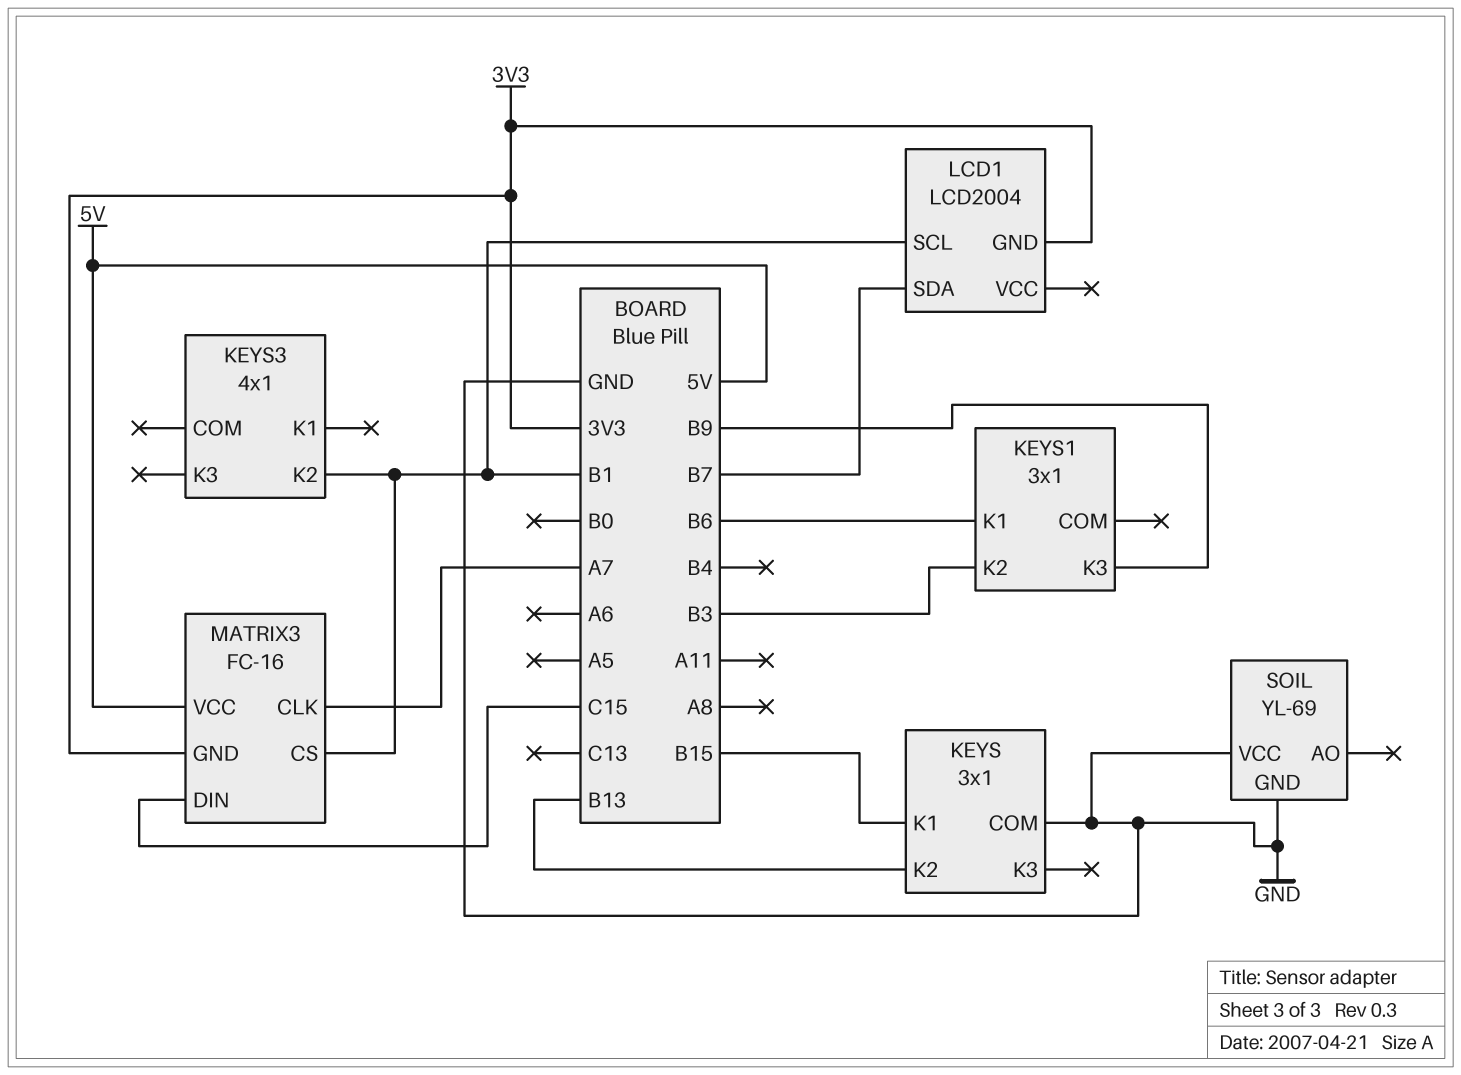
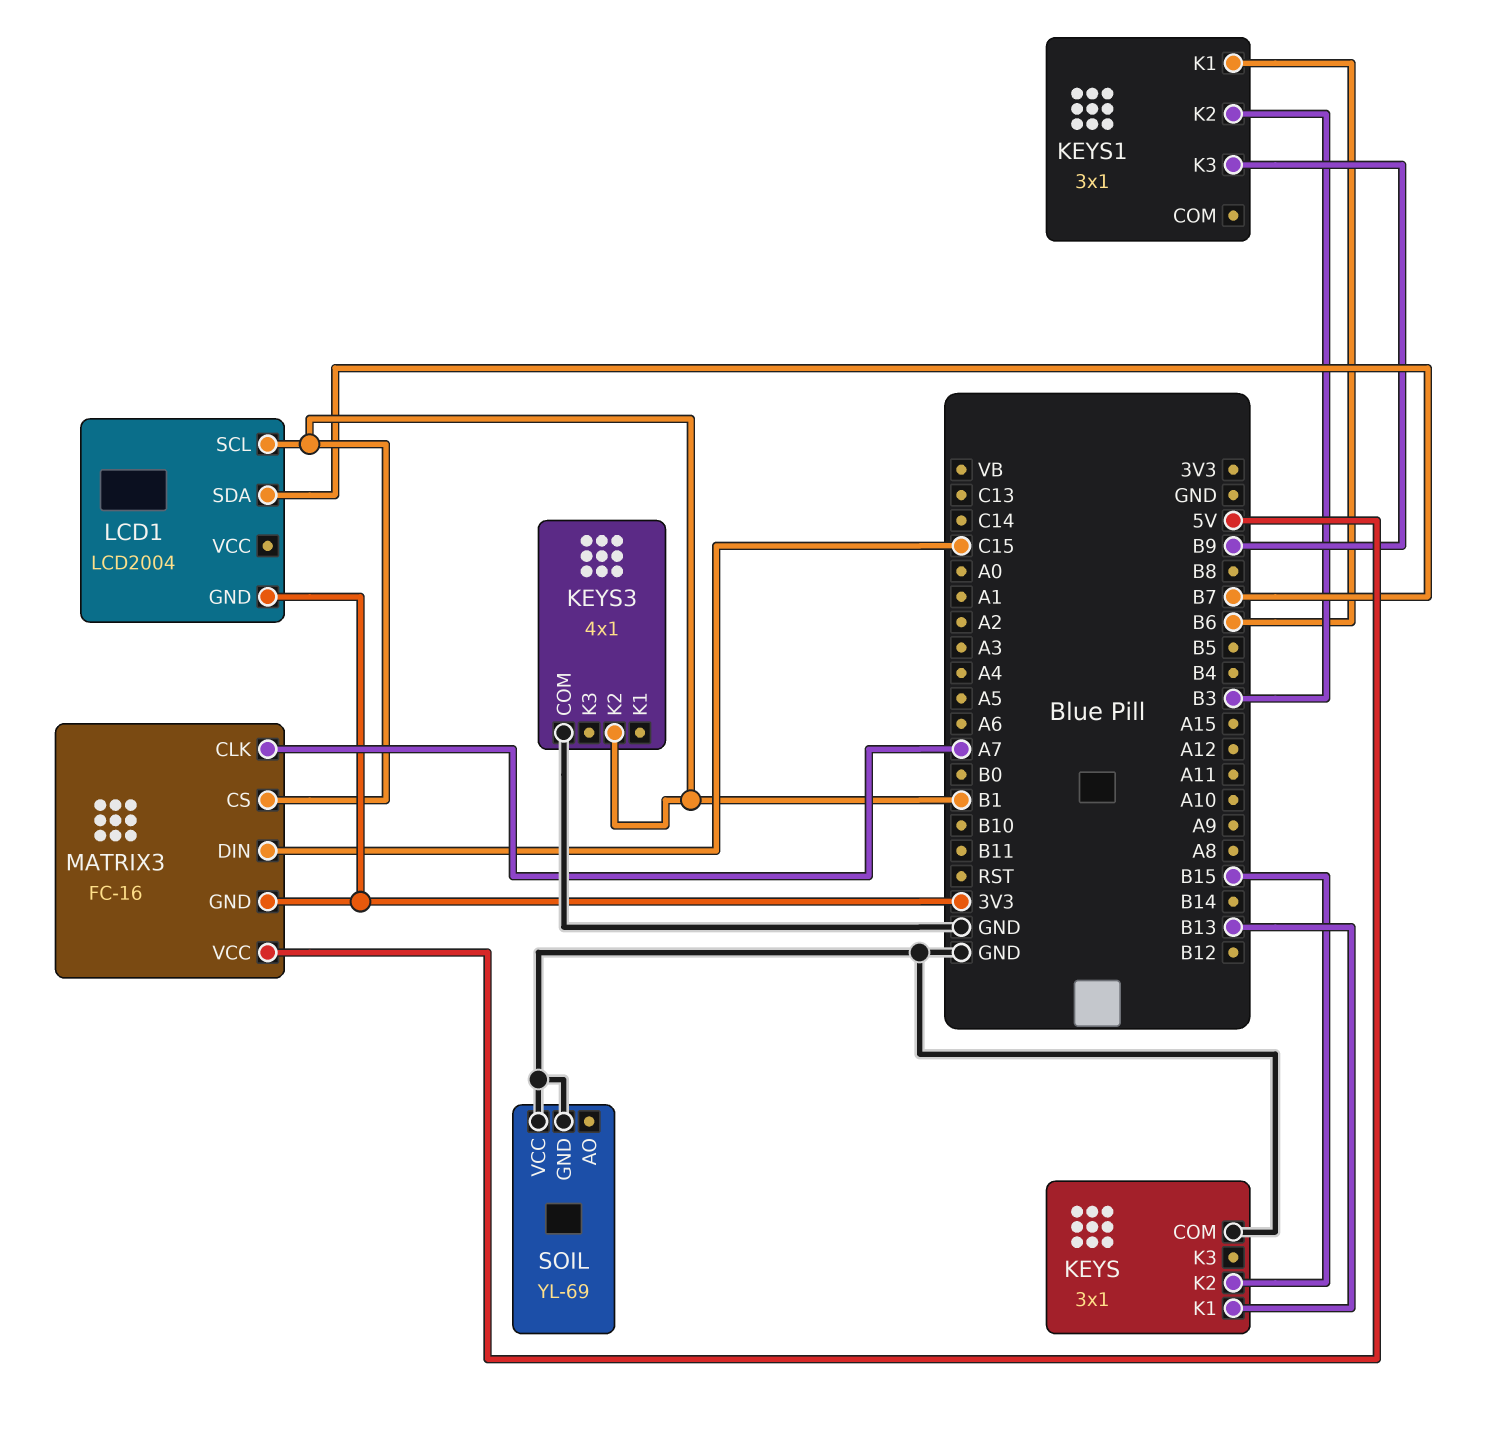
KEYS pin K1: B15 -> B13
KEYS pin K2: B13 -> B15
KEYS3 pin COM: none -> GND

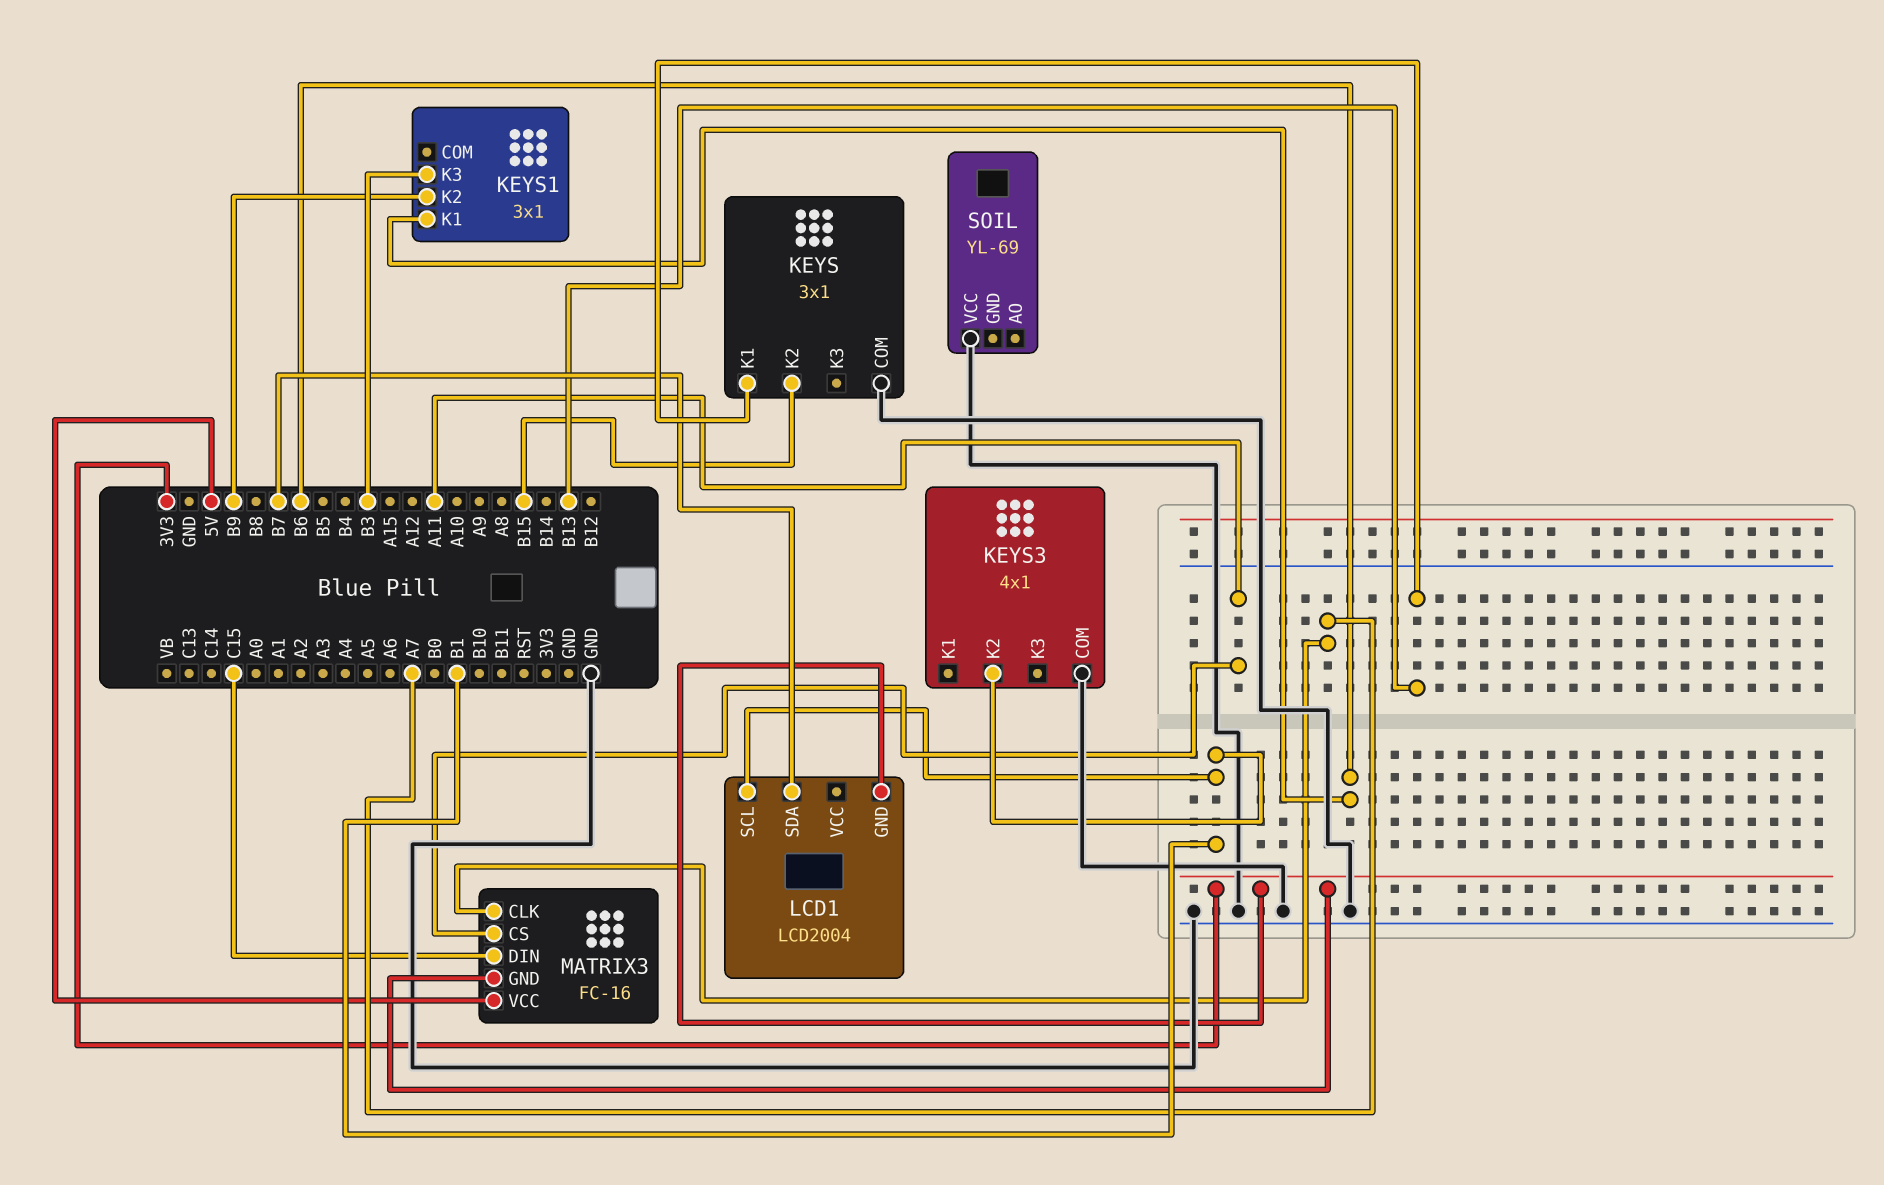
KEYS1 pin K2: B3 -> B9
KEYS1 pin K3: B9 -> B3
MATRIX3 pin CS: B1 -> A11
SOIL pin GND: GND -> none

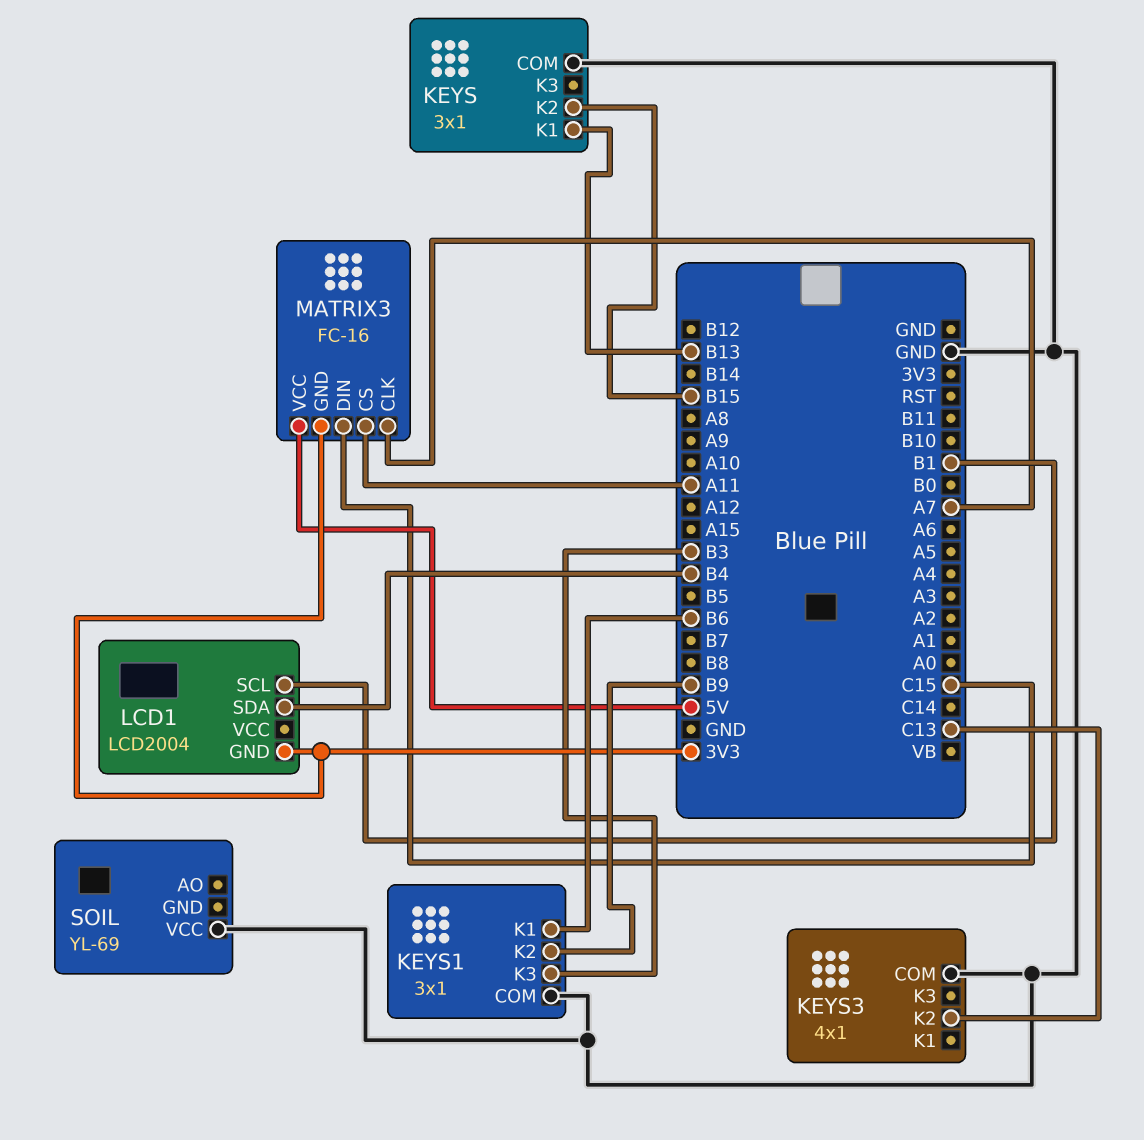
KEYS1 pin COM: none -> GND
KEYS3 pin K2: B1 -> C13
LCD1 pin SDA: B7 -> B4

